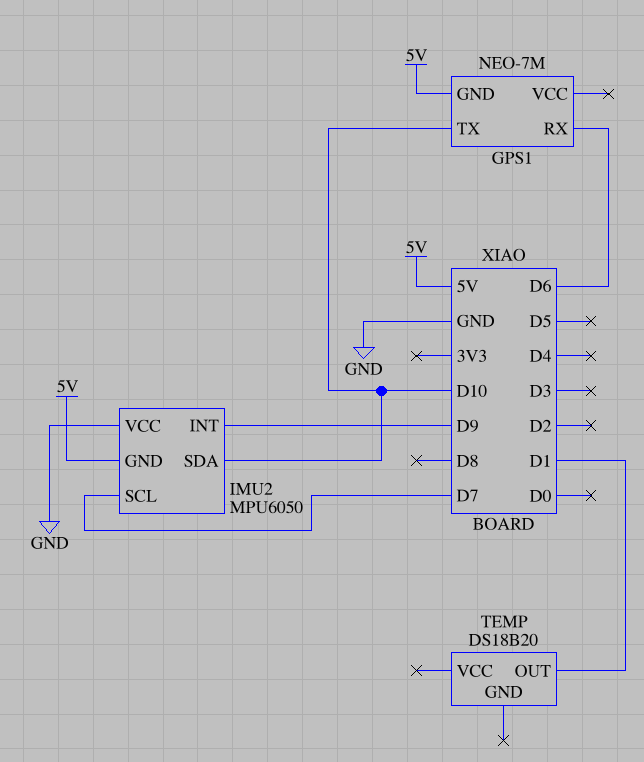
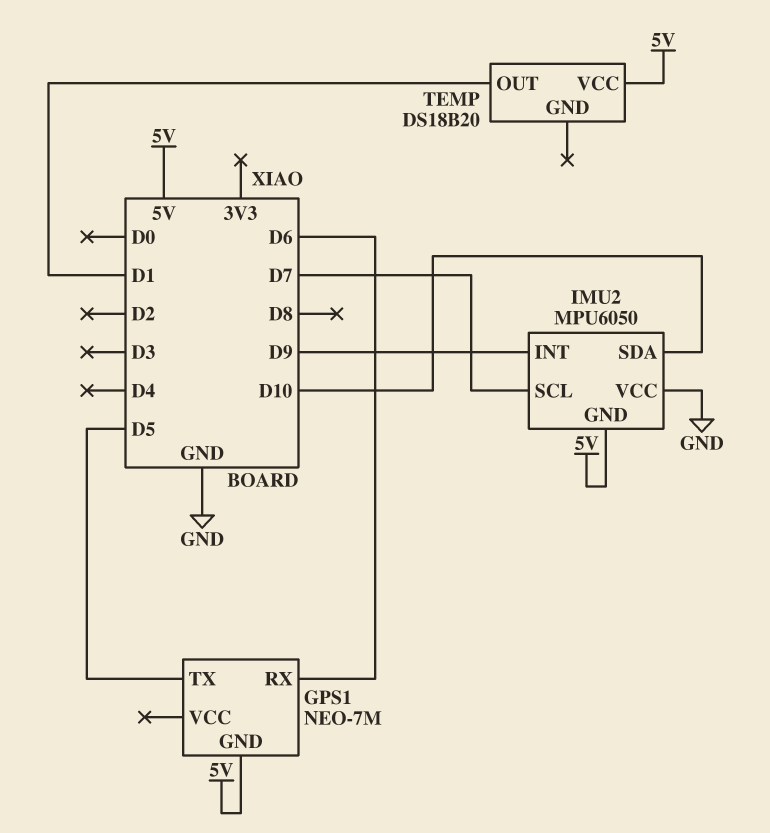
GPS1 pin TX: D10 -> D5
TEMP pin VCC: none -> 5V

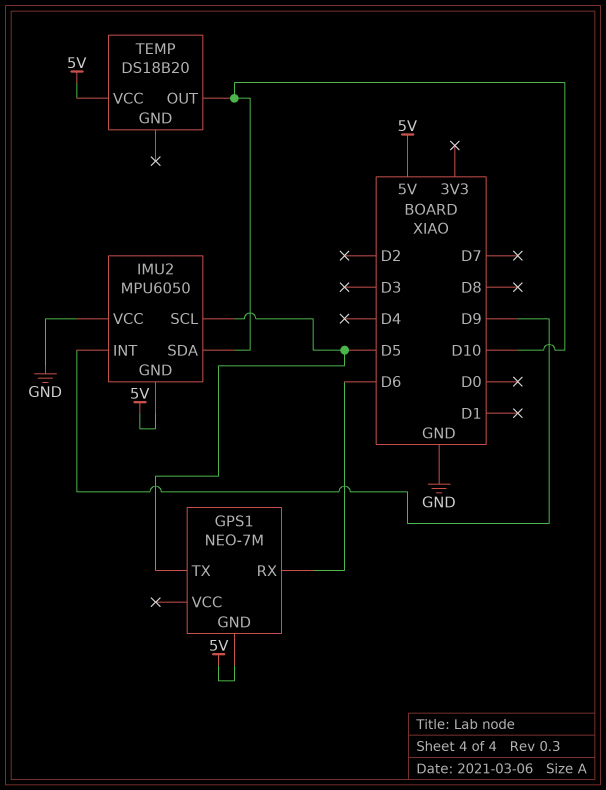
IMU2 pin SCL: D7 -> D5
TEMP pin OUT: D1 -> D10

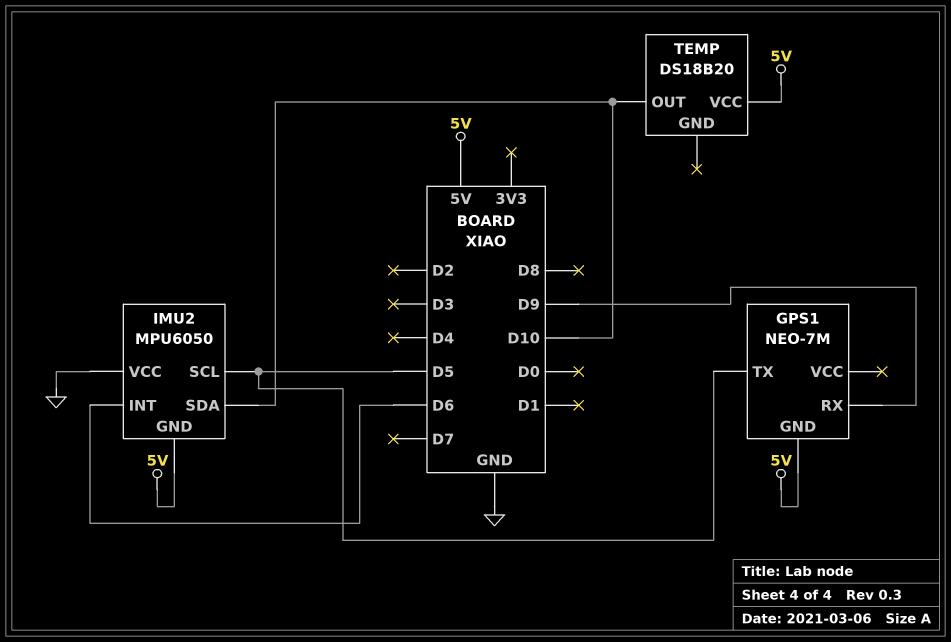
GPS1 pin RX: D6 -> D9
IMU2 pin INT: D9 -> D6

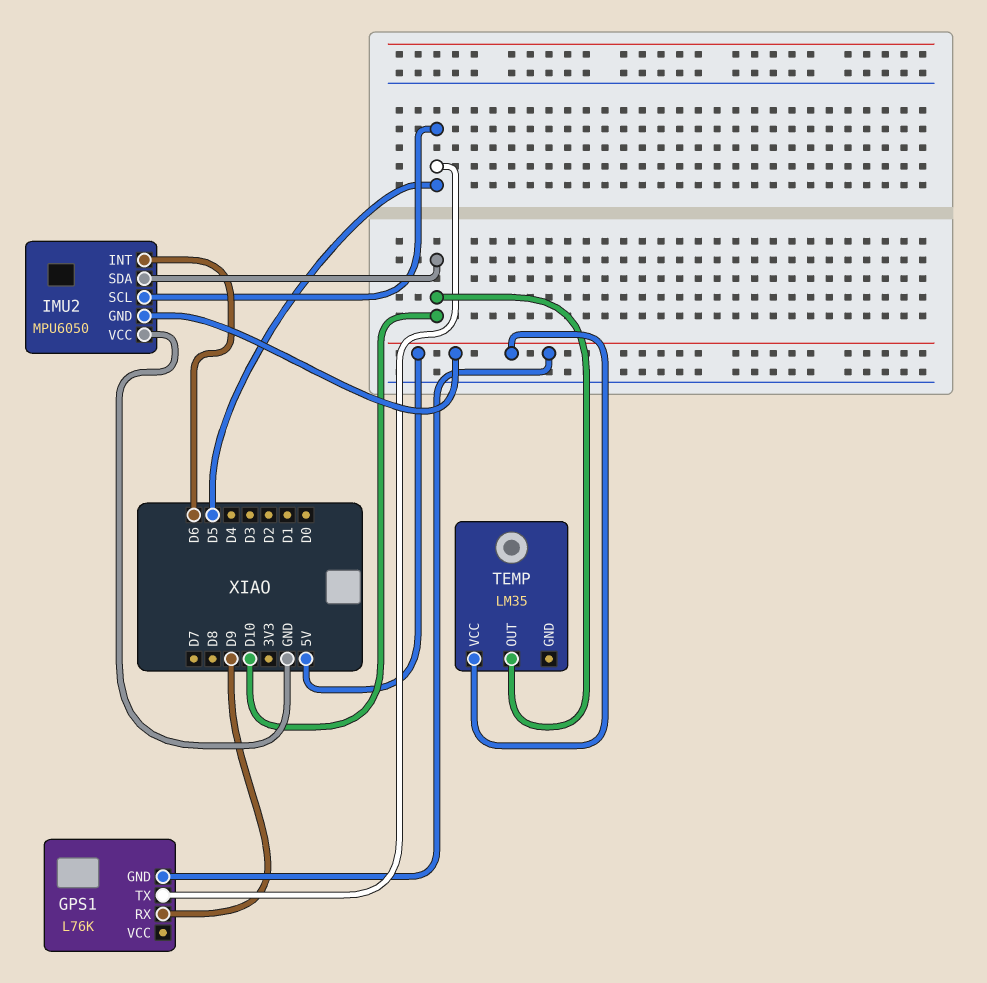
GPS1: NEO-7M -> L76K
TEMP: DS18B20 -> LM35

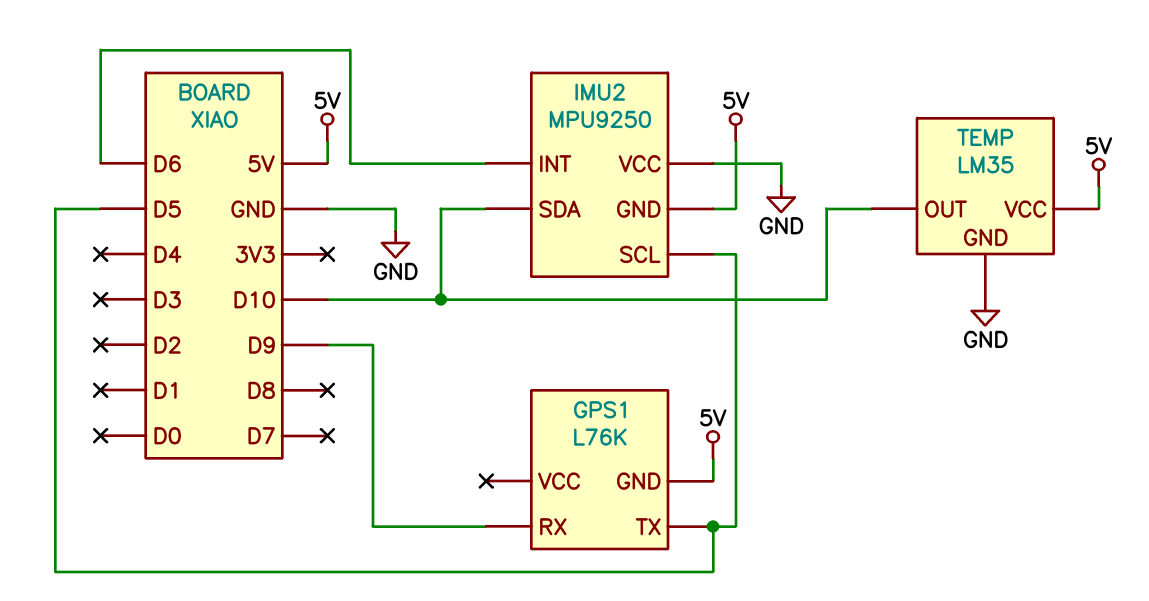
IMU2: MPU6050 -> MPU9250
TEMP pin GND: none -> GND

